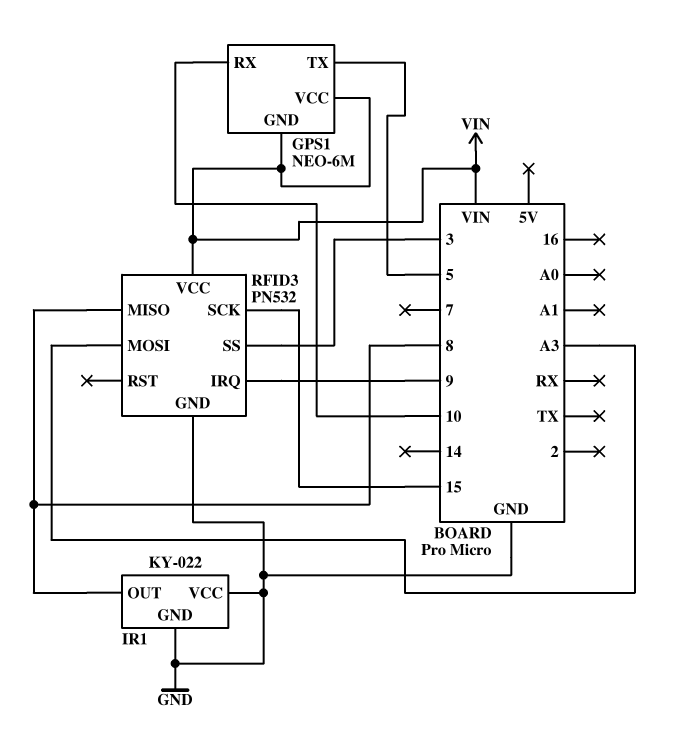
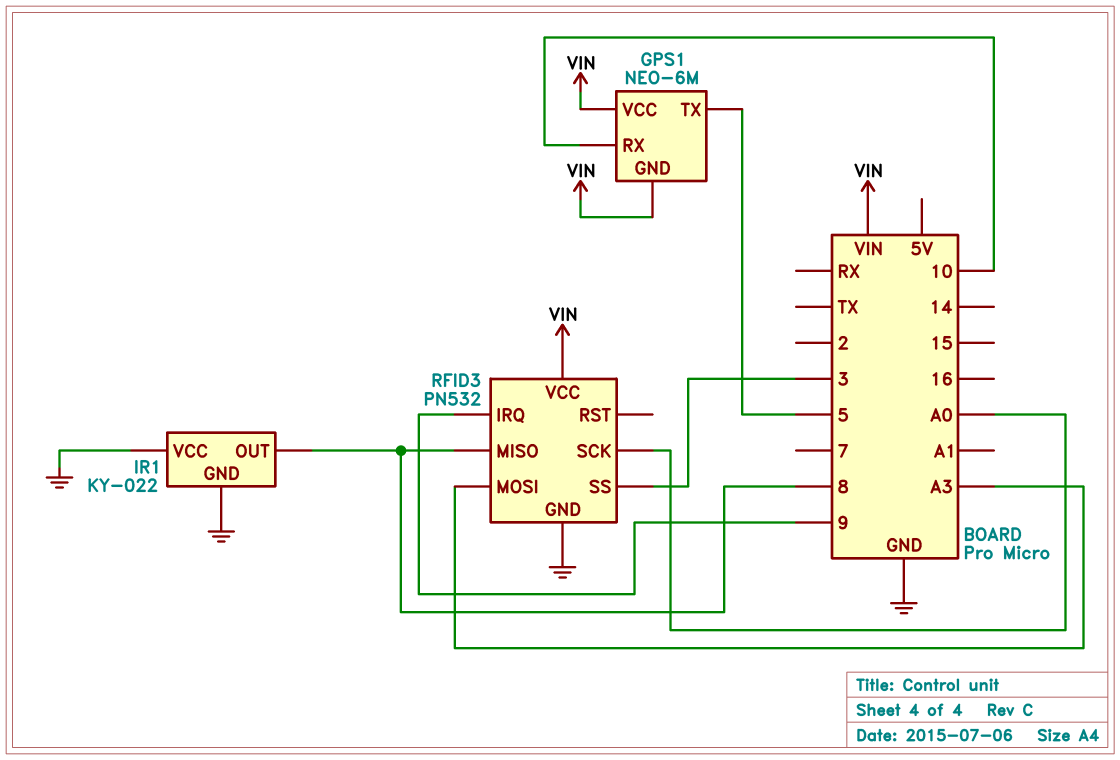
RFID3 pin SCK: 15 -> A0

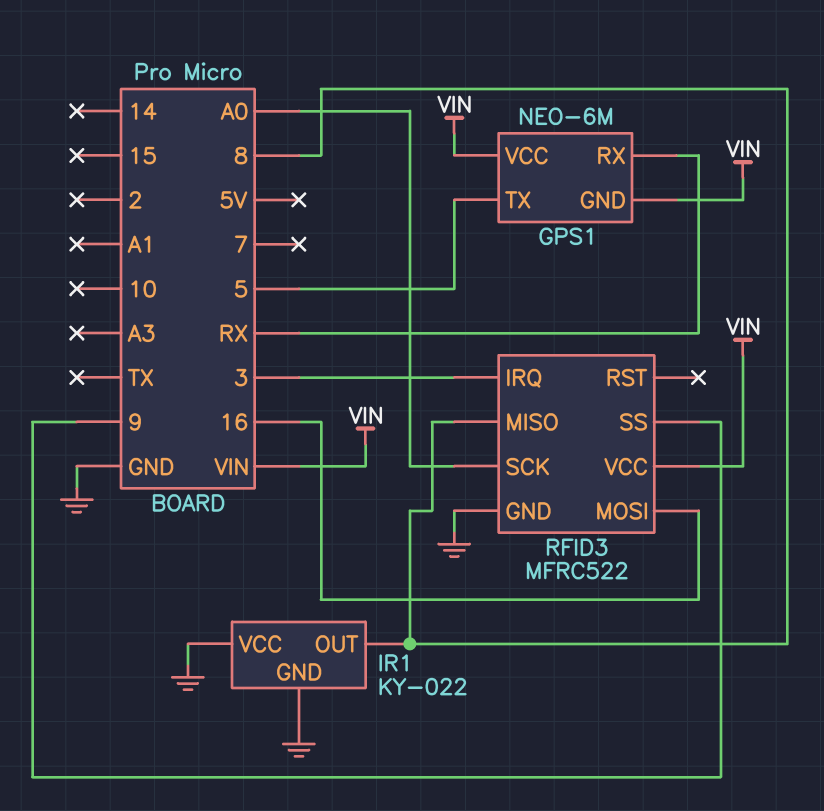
GPS1 pin RX: 10 -> RX
RFID3: PN532 -> MFRC522
RFID3 pin IRQ: 9 -> 3
RFID3 pin MOSI: A3 -> 16
RFID3 pin SS: 3 -> 9

